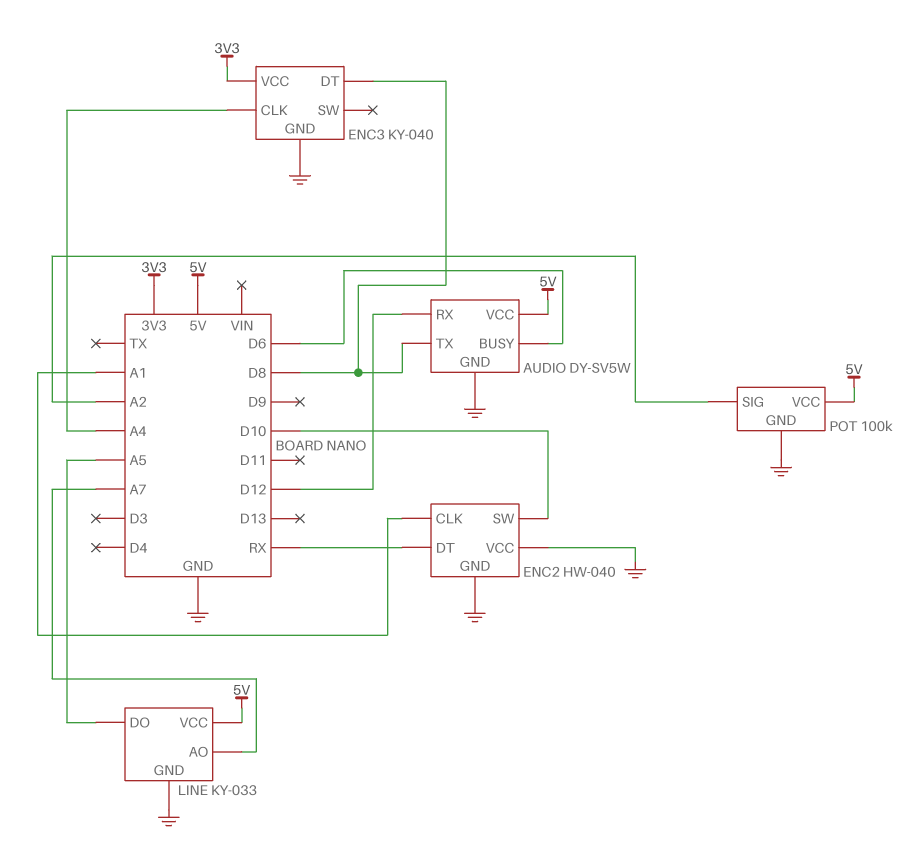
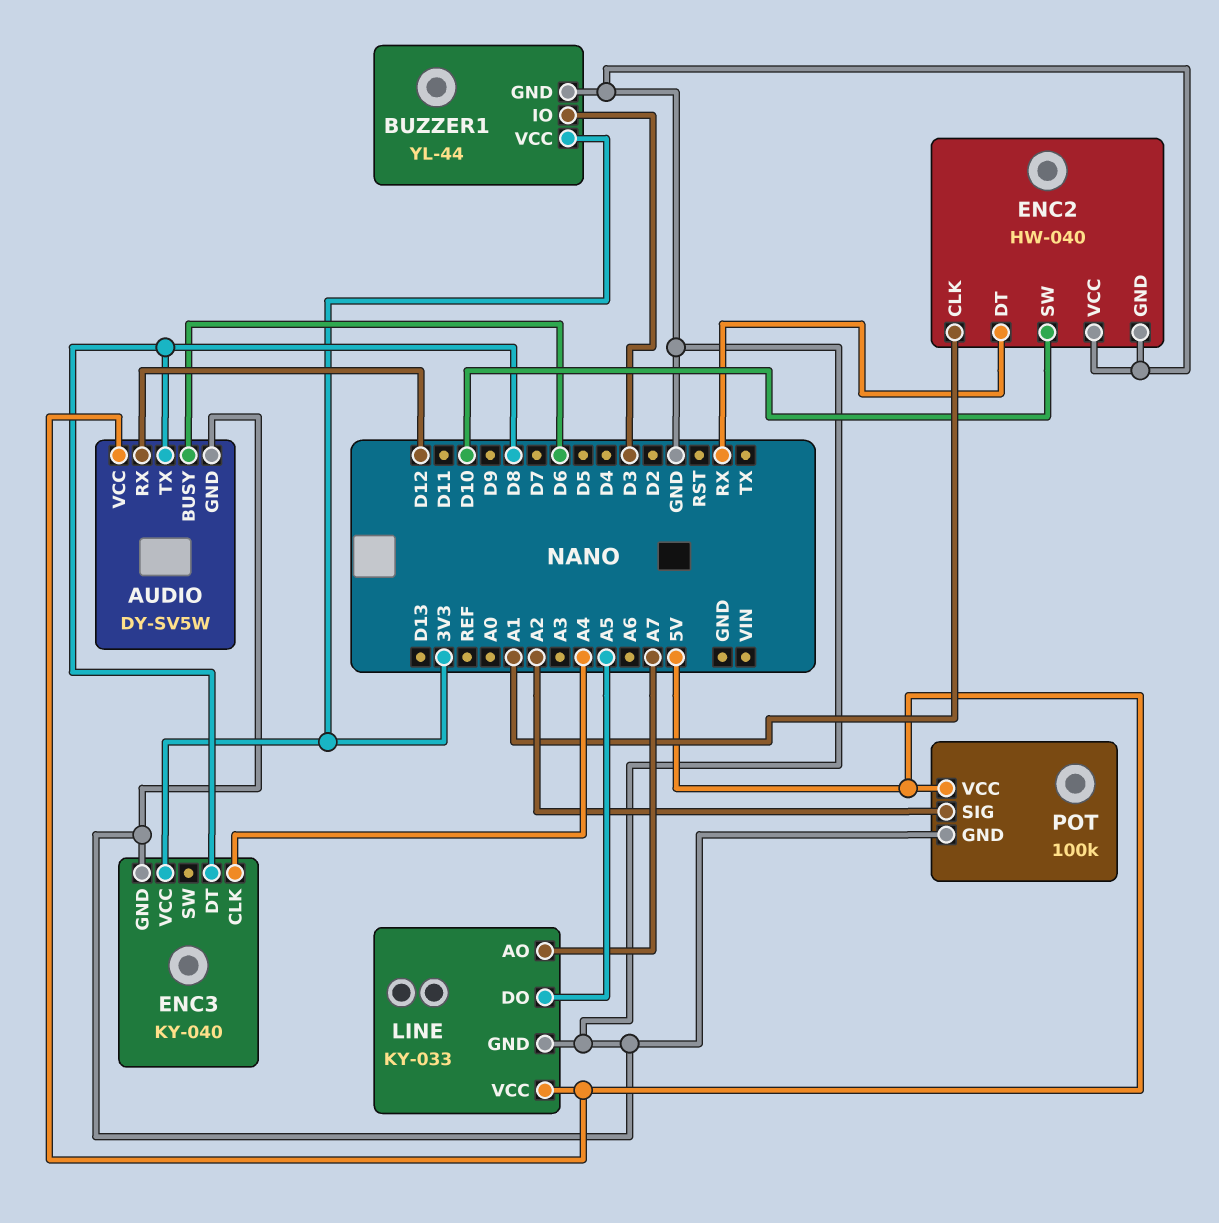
BUZZER1: none -> YL-44
BUZZER1 pin GND: none -> GND
BUZZER1 pin IO: none -> D3
BUZZER1 pin VCC: none -> 3V3

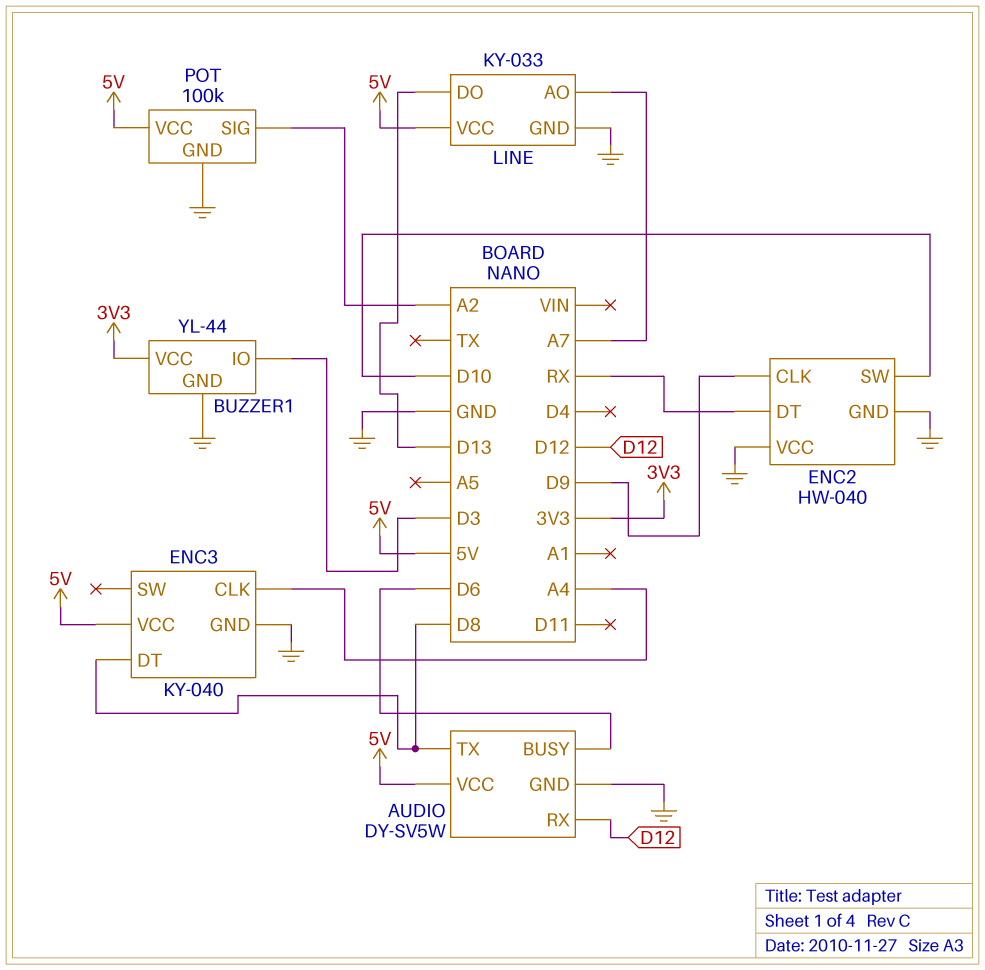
ENC2 pin CLK: A1 -> D9
ENC3 pin VCC: 3V3 -> 5V
LINE pin DO: A5 -> D13

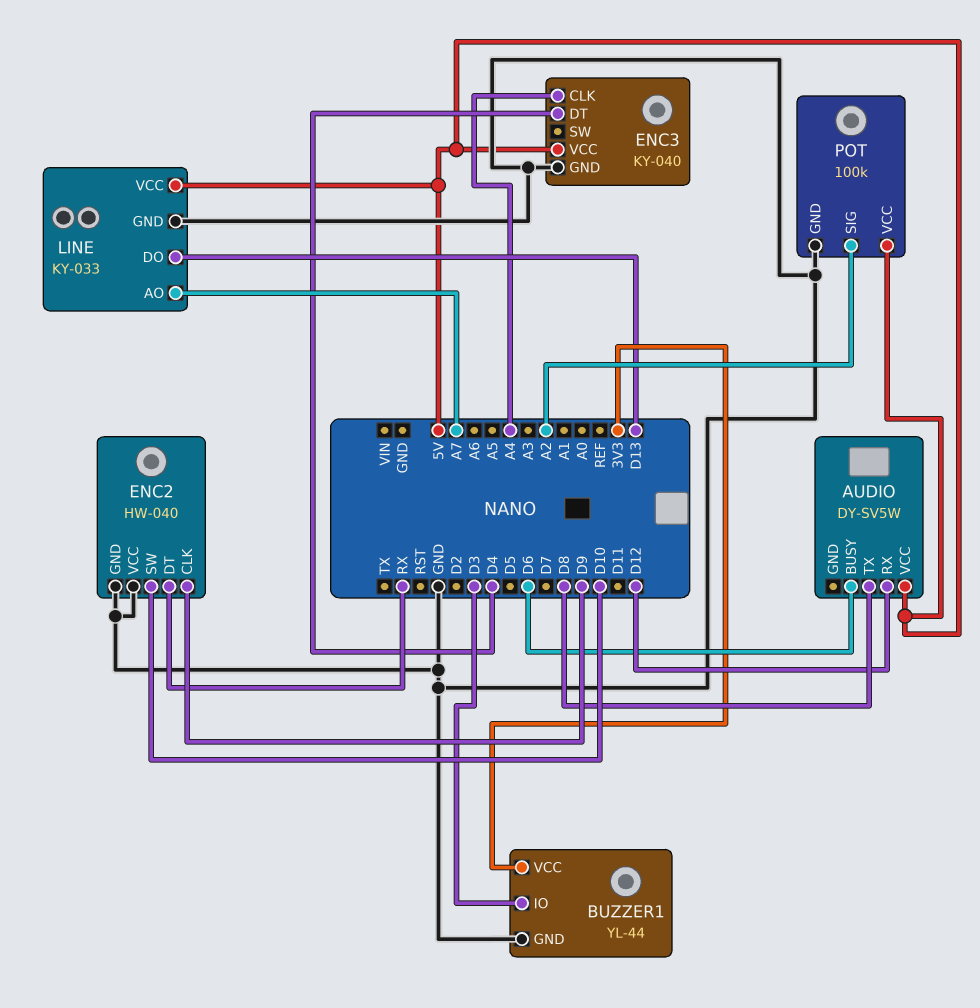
AUDIO pin GND: GND -> none
ENC3 pin DT: D8 -> D4

